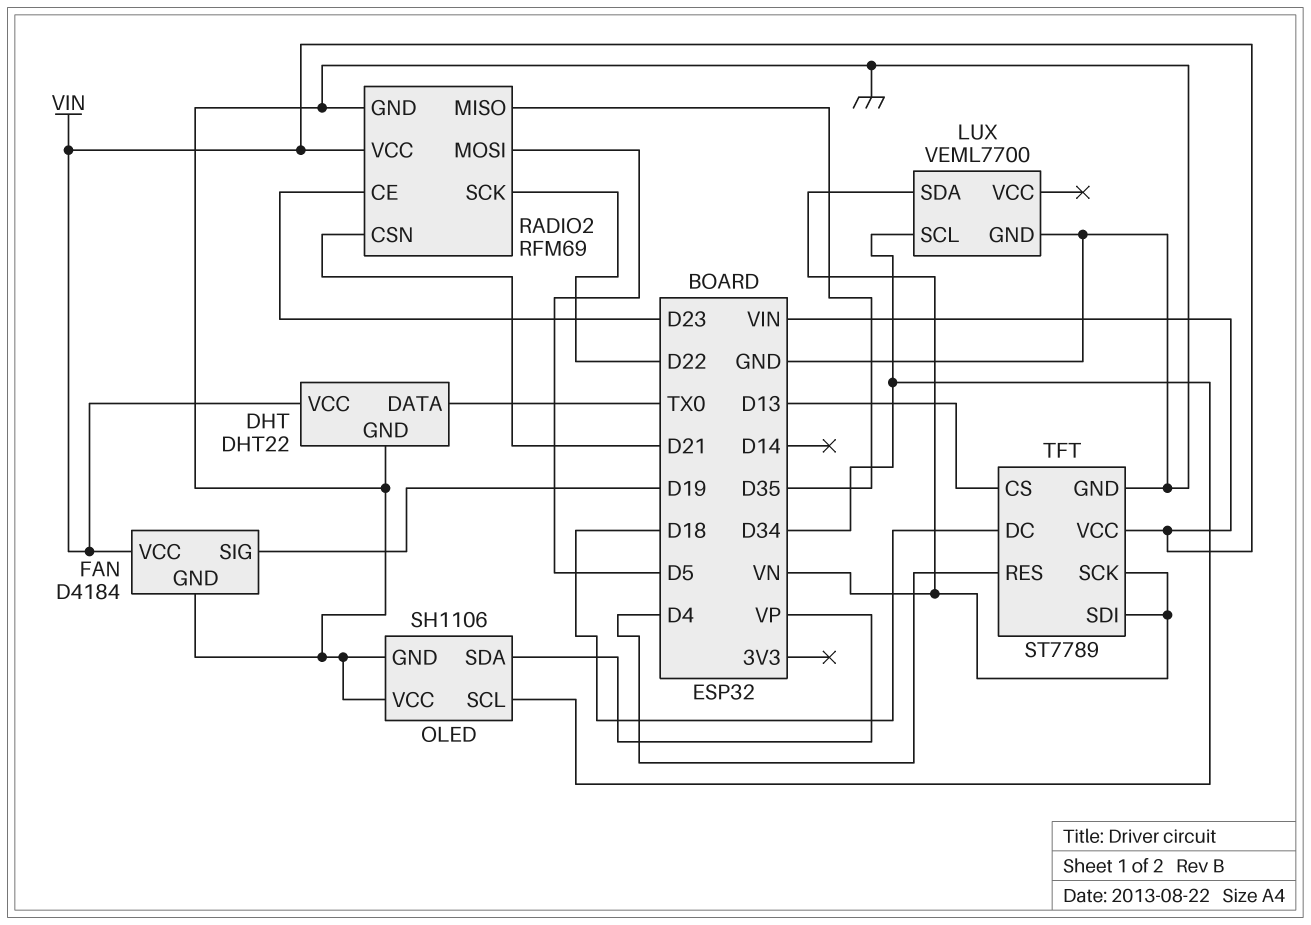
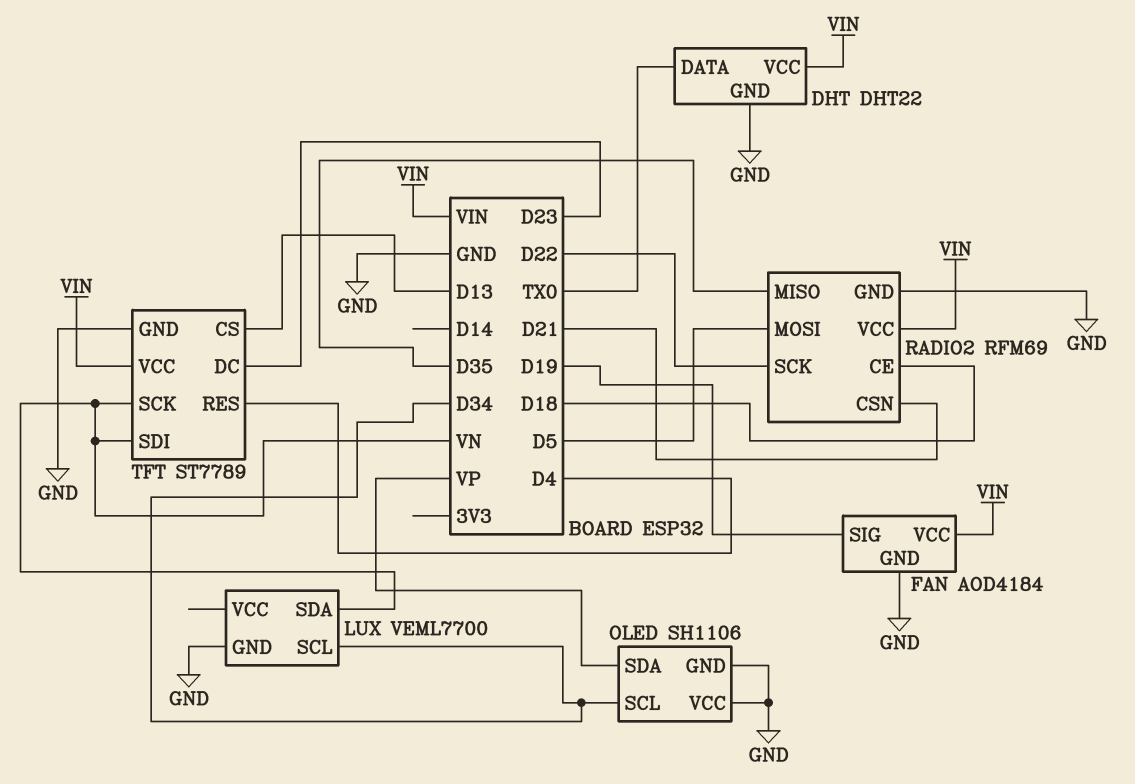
FAN: D4184 -> AOD4184
RADIO2 pin CE: D23 -> D18
TFT pin DC: D18 -> D23

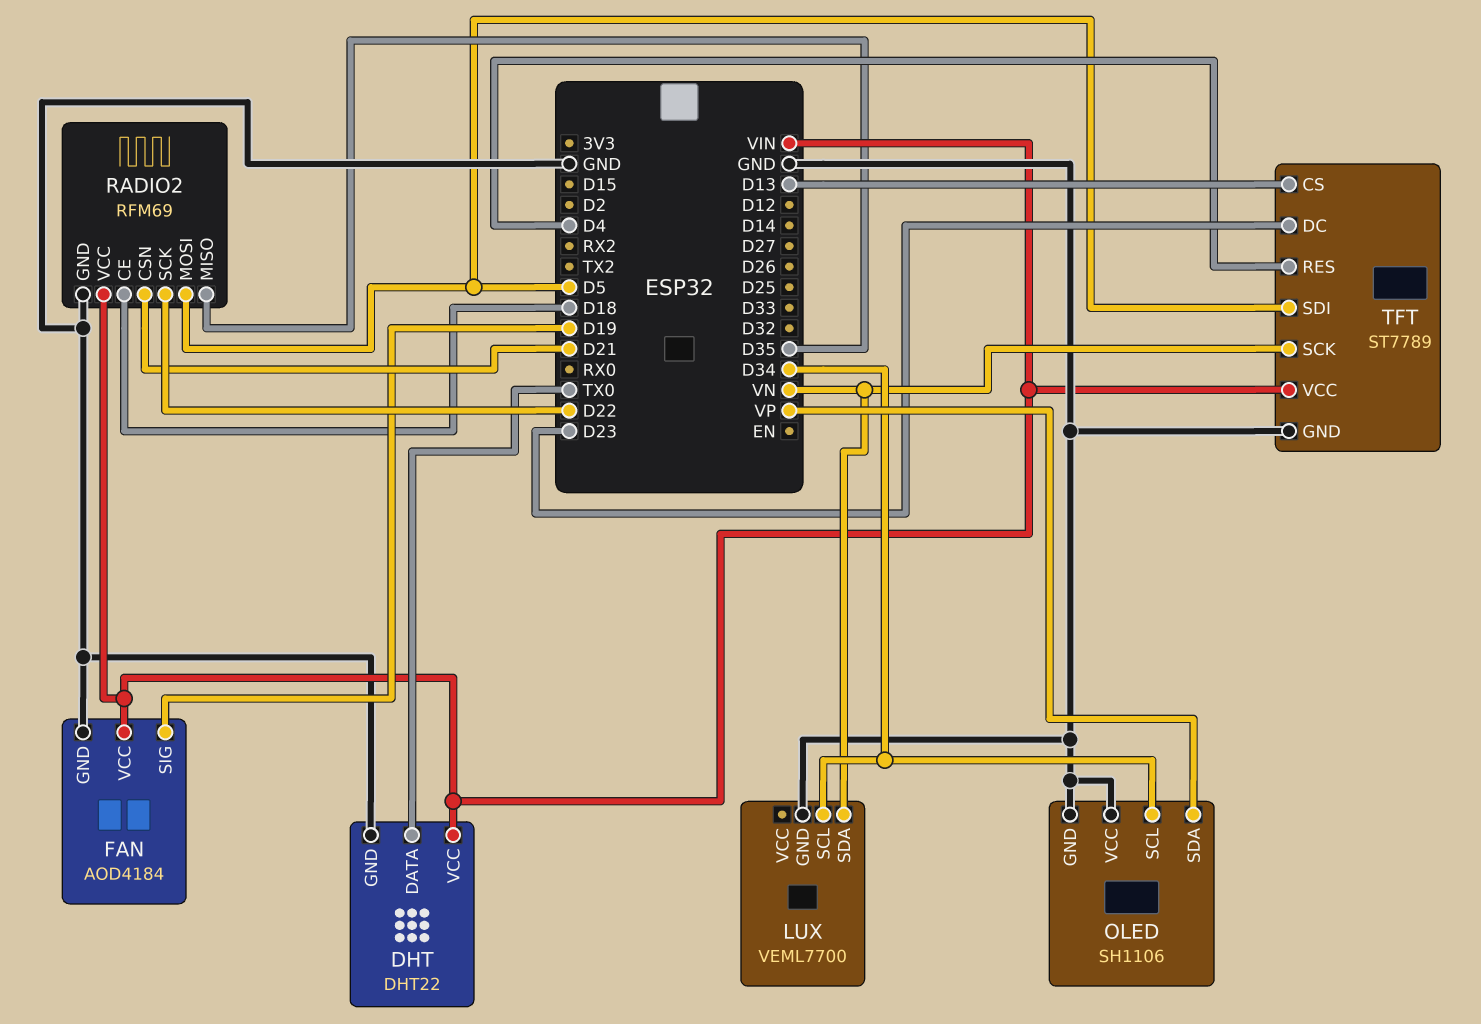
TFT pin SDI: VN -> D5

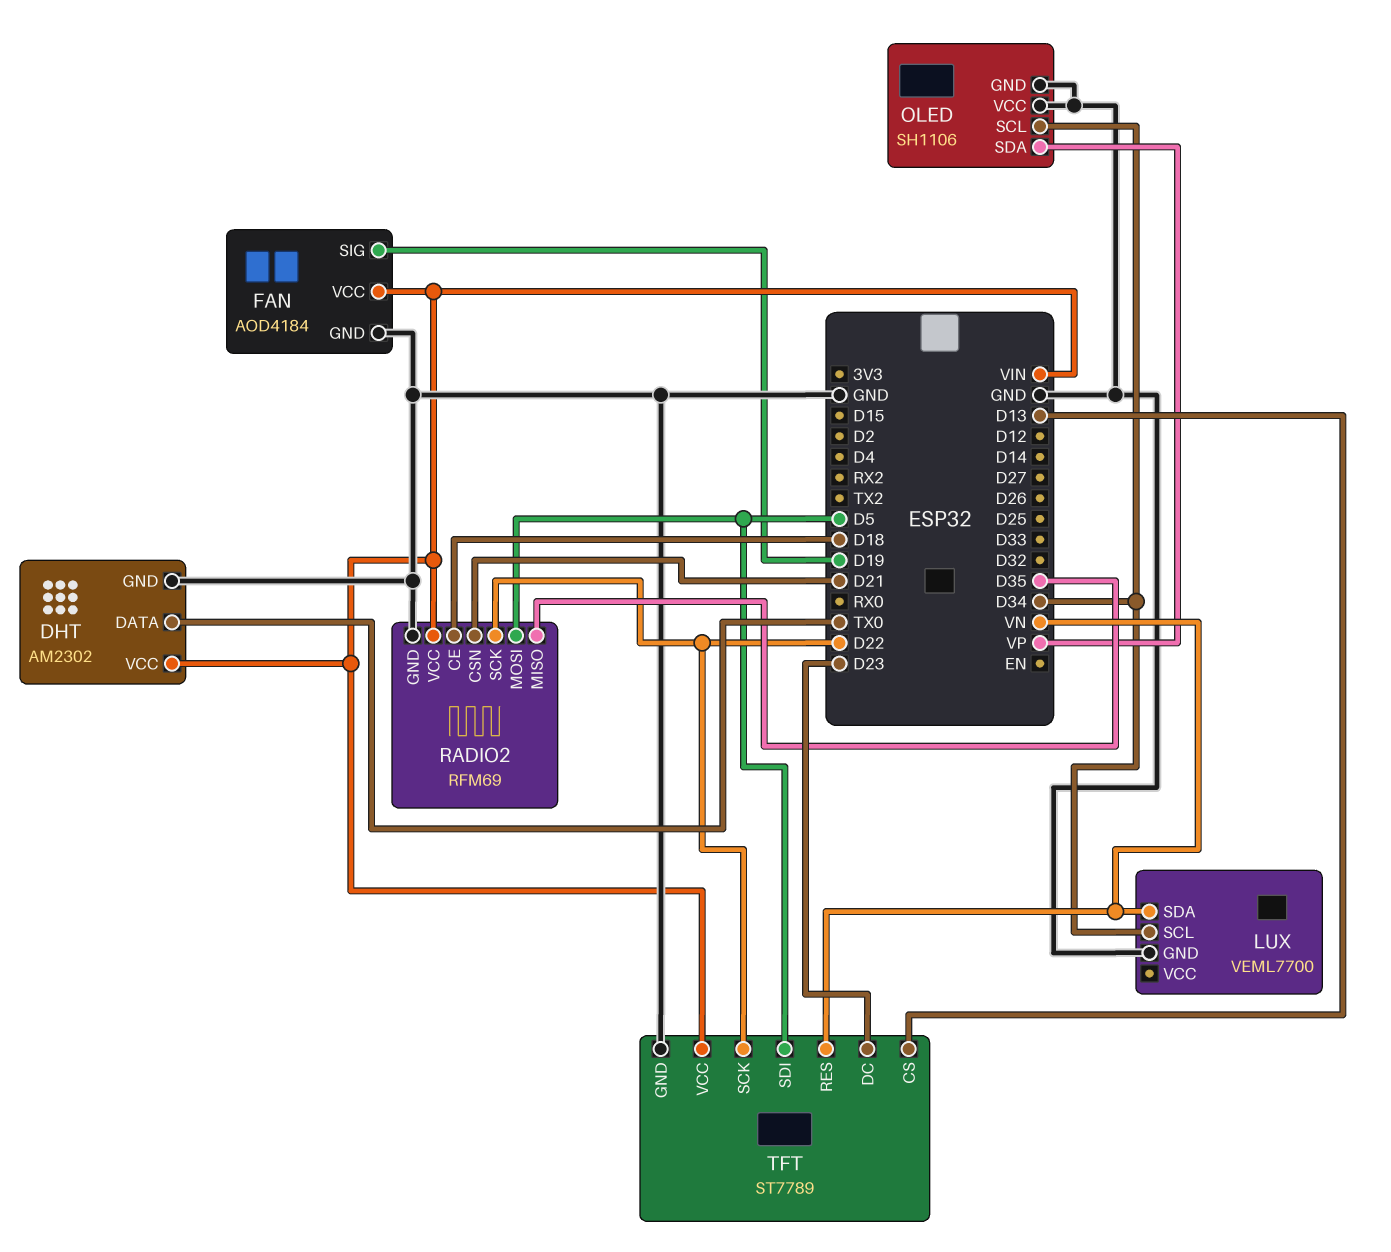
DHT: DHT22 -> AM2302
TFT pin RES: D4 -> VN
TFT pin SCK: VN -> D22

